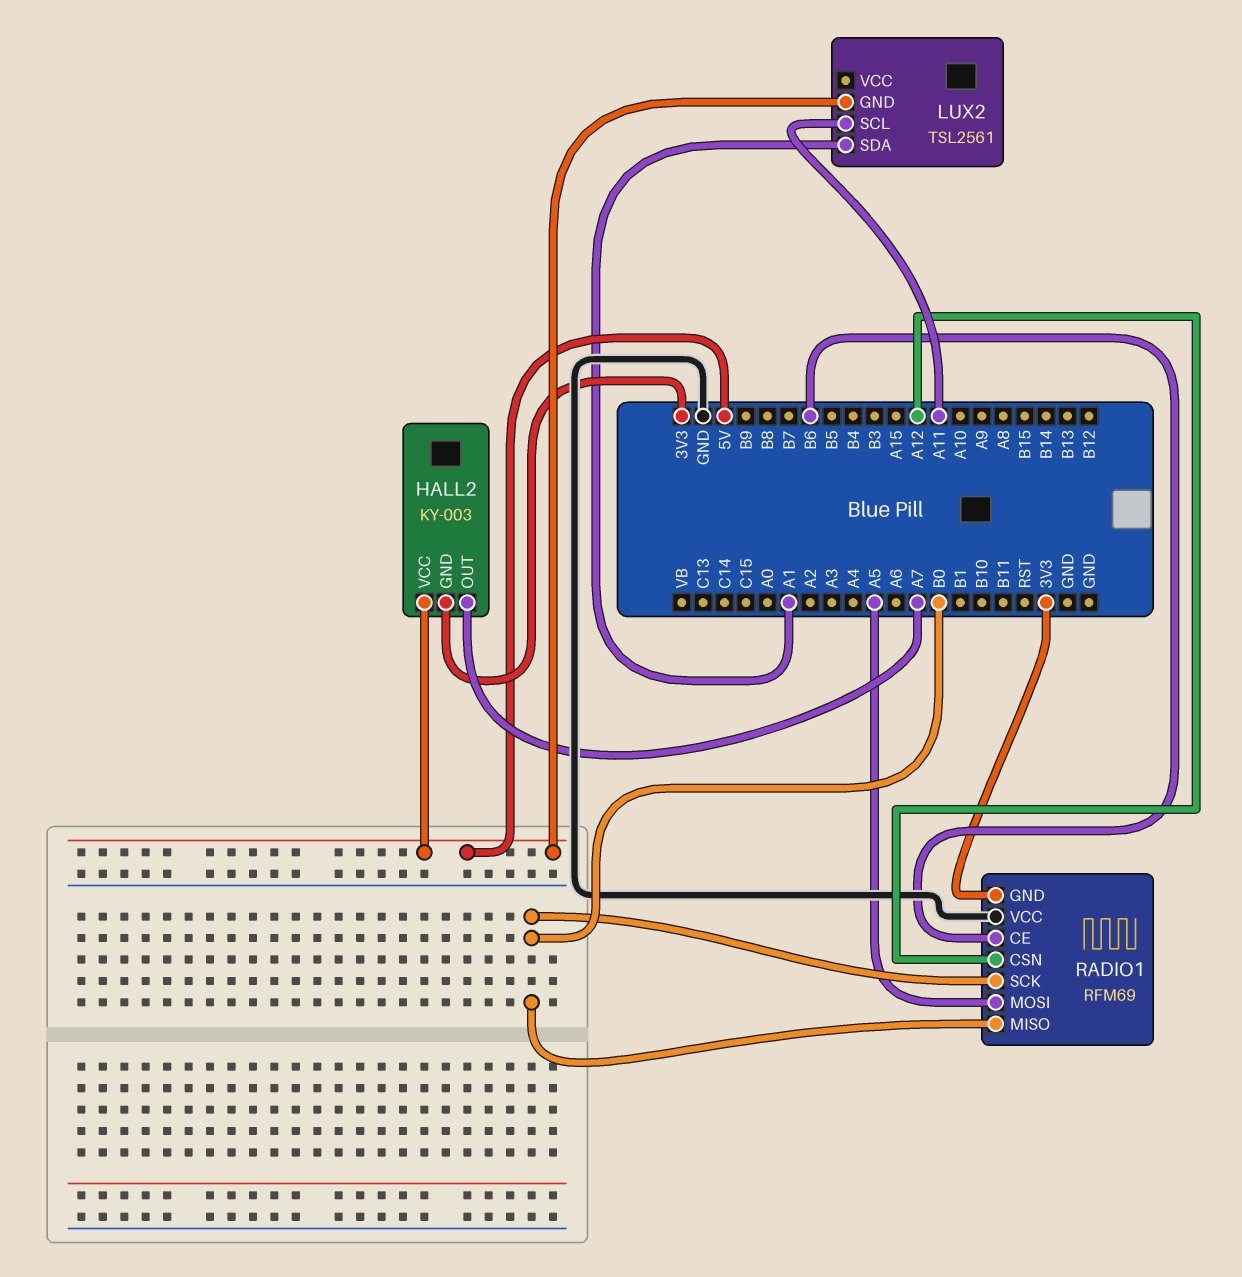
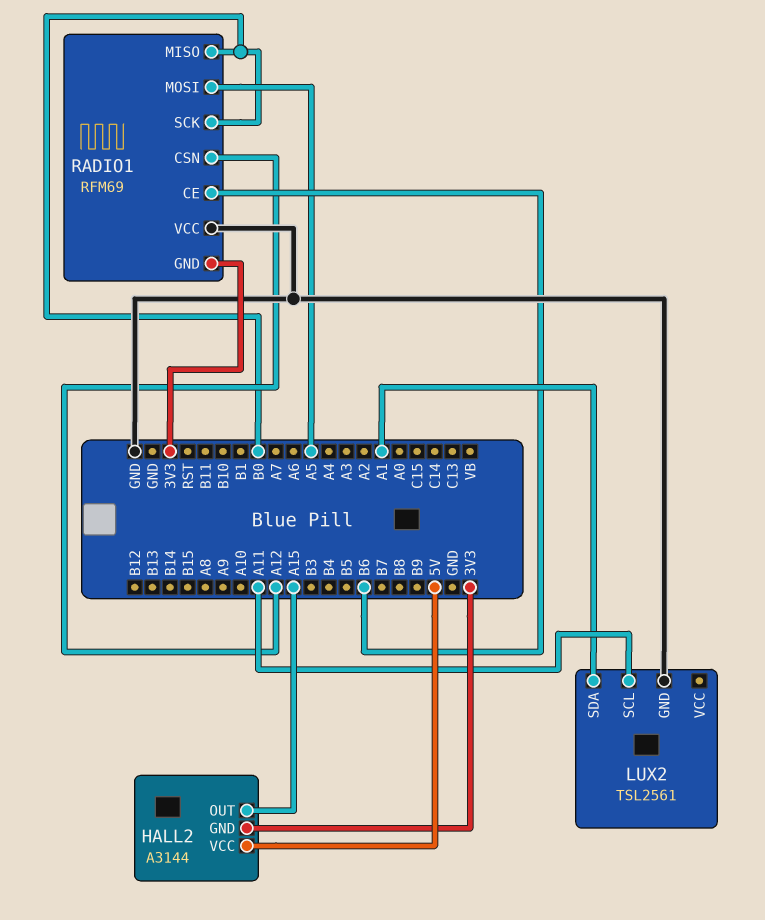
HALL2: KY-003 -> A3144
HALL2 pin OUT: A7 -> A15
LUX2 pin GND: 5V -> GND

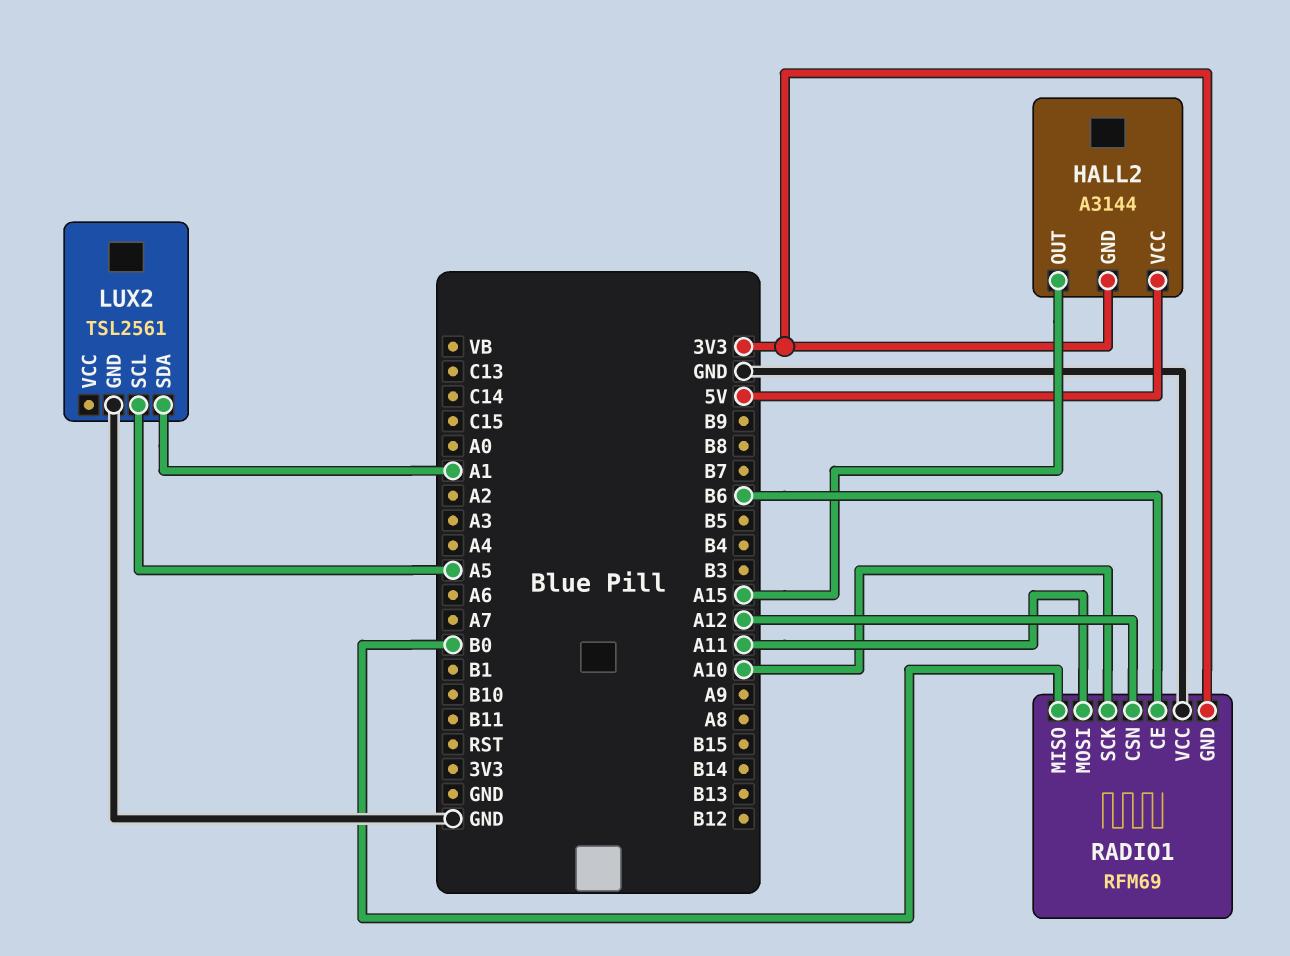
LUX2 pin SCL: A11 -> A5
RADIO1 pin MOSI: A5 -> A11
RADIO1 pin SCK: B0 -> A10

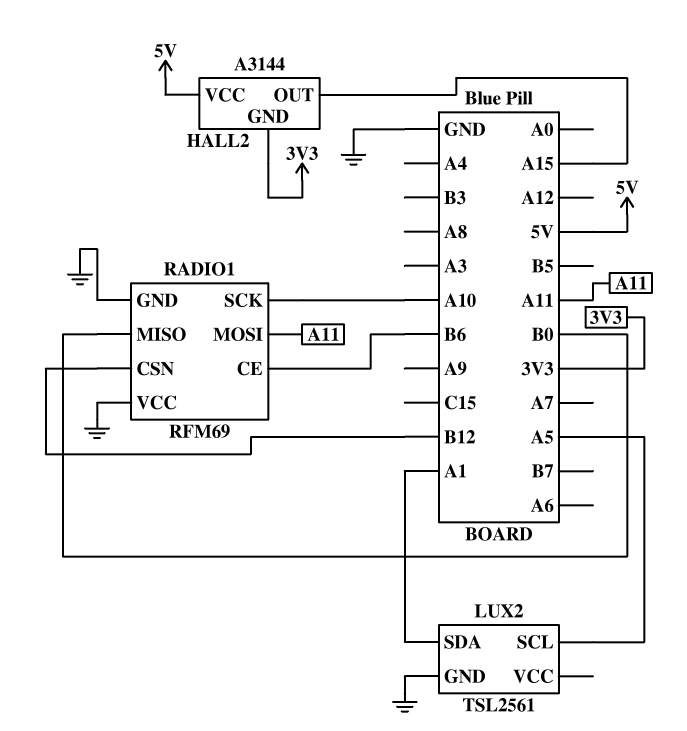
RADIO1 pin CSN: A12 -> B12
RADIO1 pin GND: 3V3 -> GND

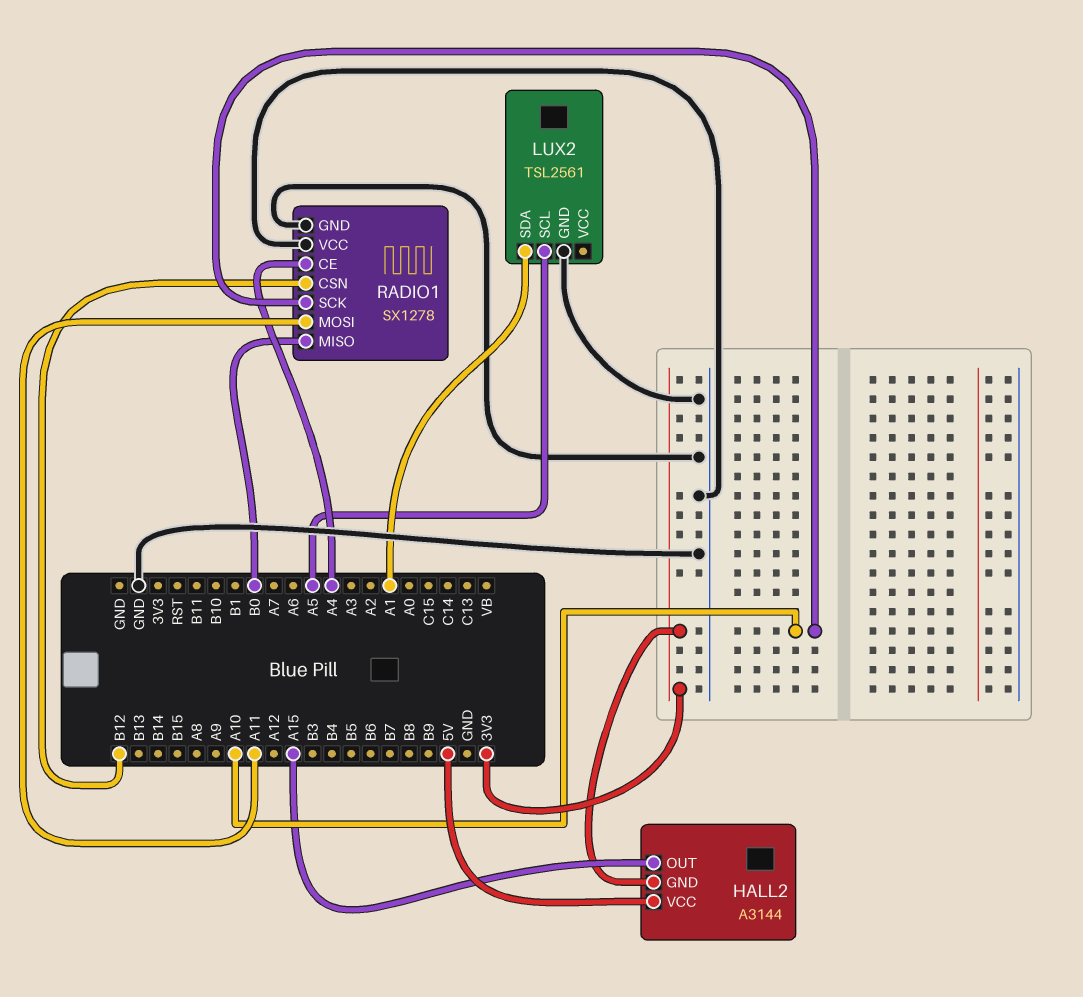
RADIO1: RFM69 -> SX1278
RADIO1 pin CE: B6 -> A4

